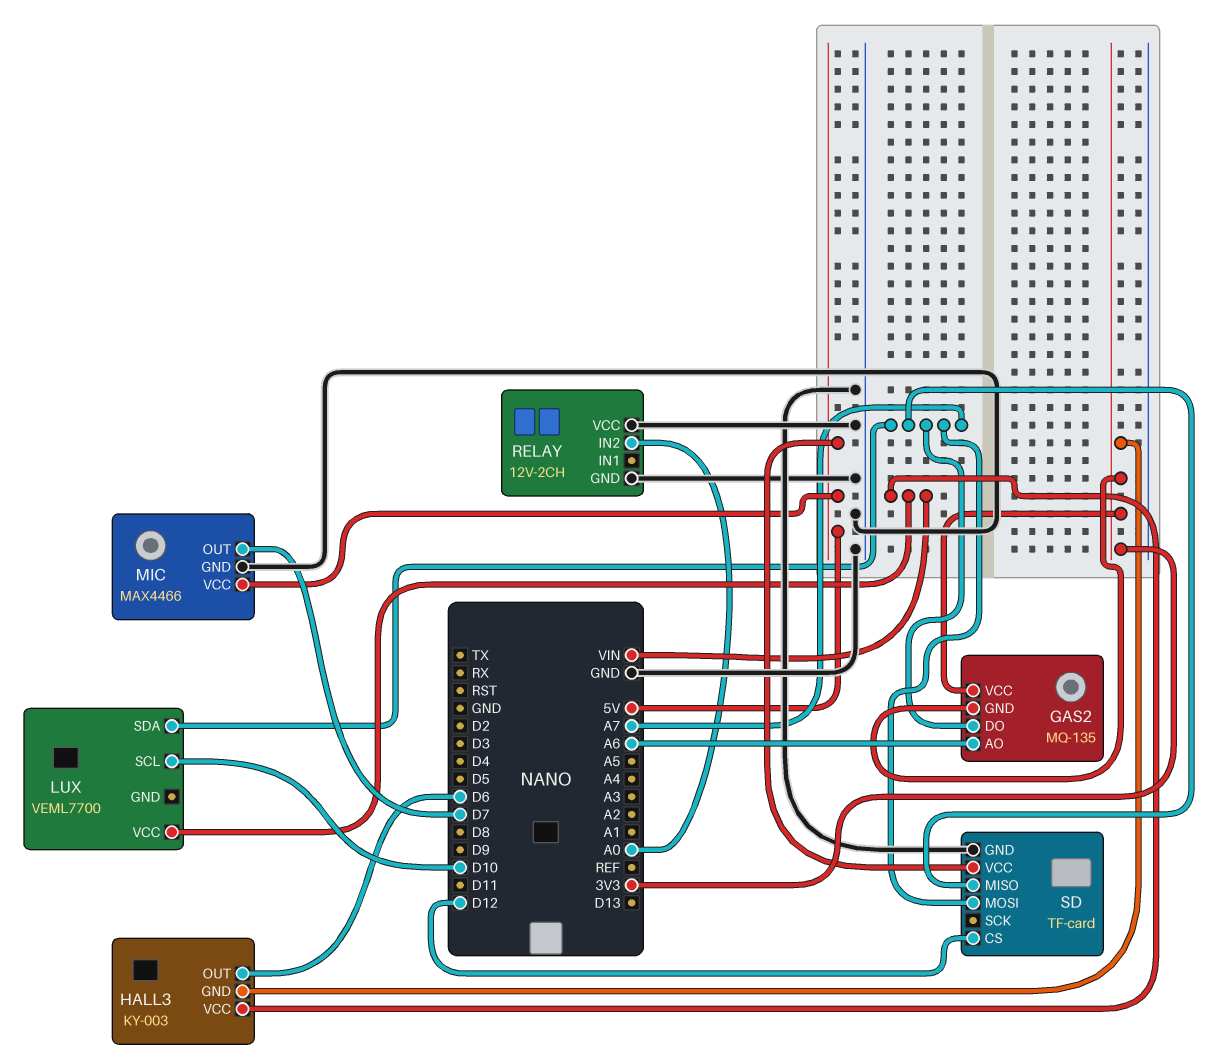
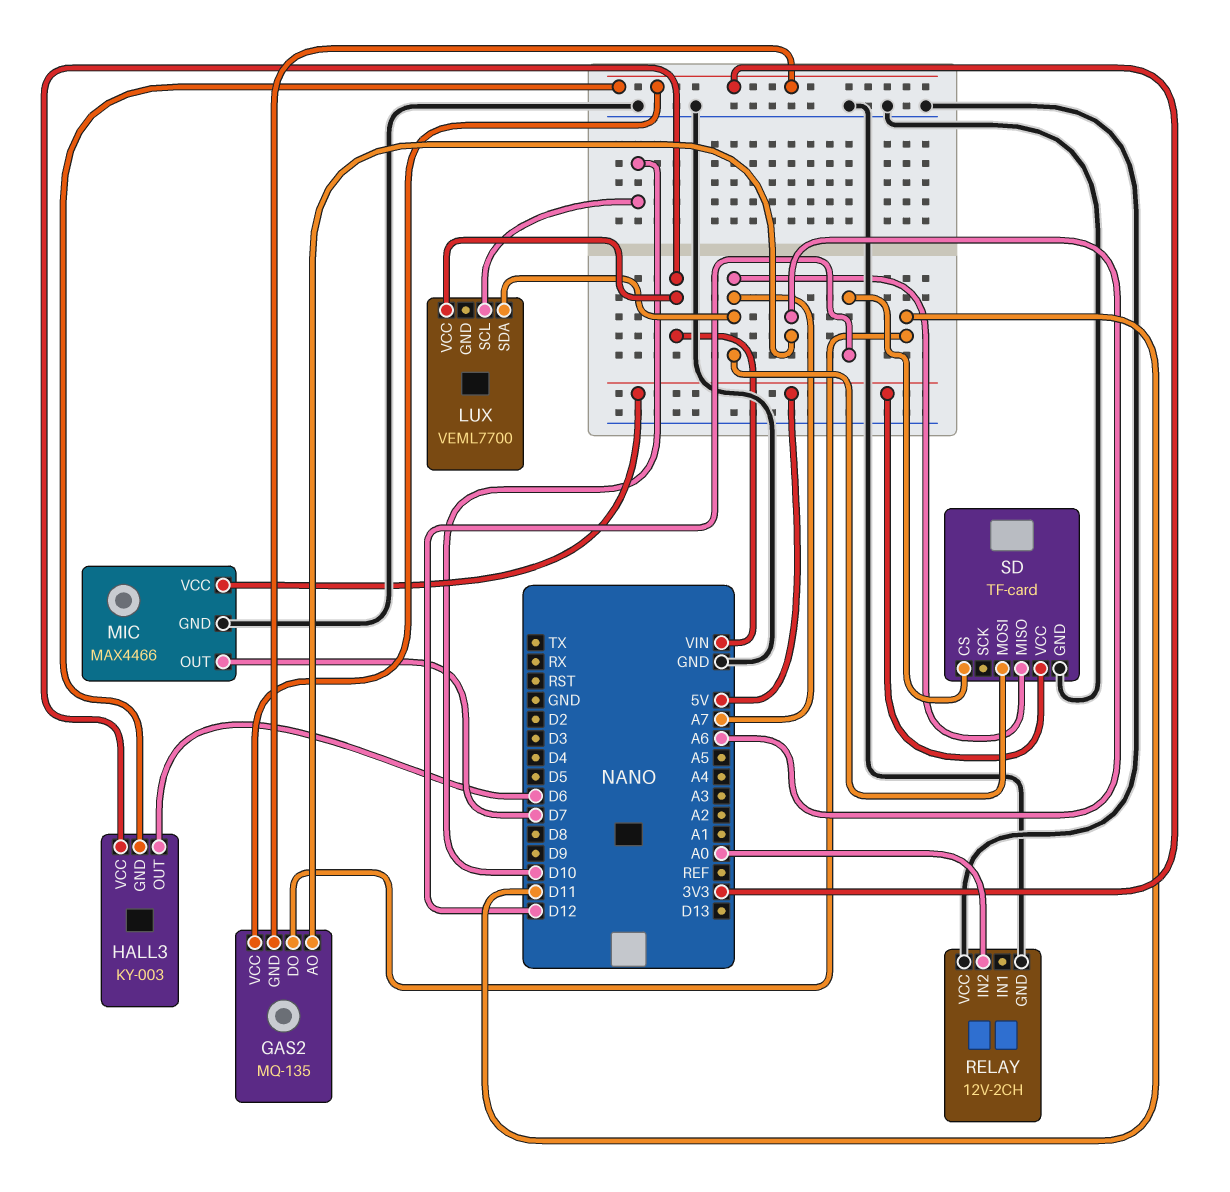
GAS2 pin DO: A7 -> D11

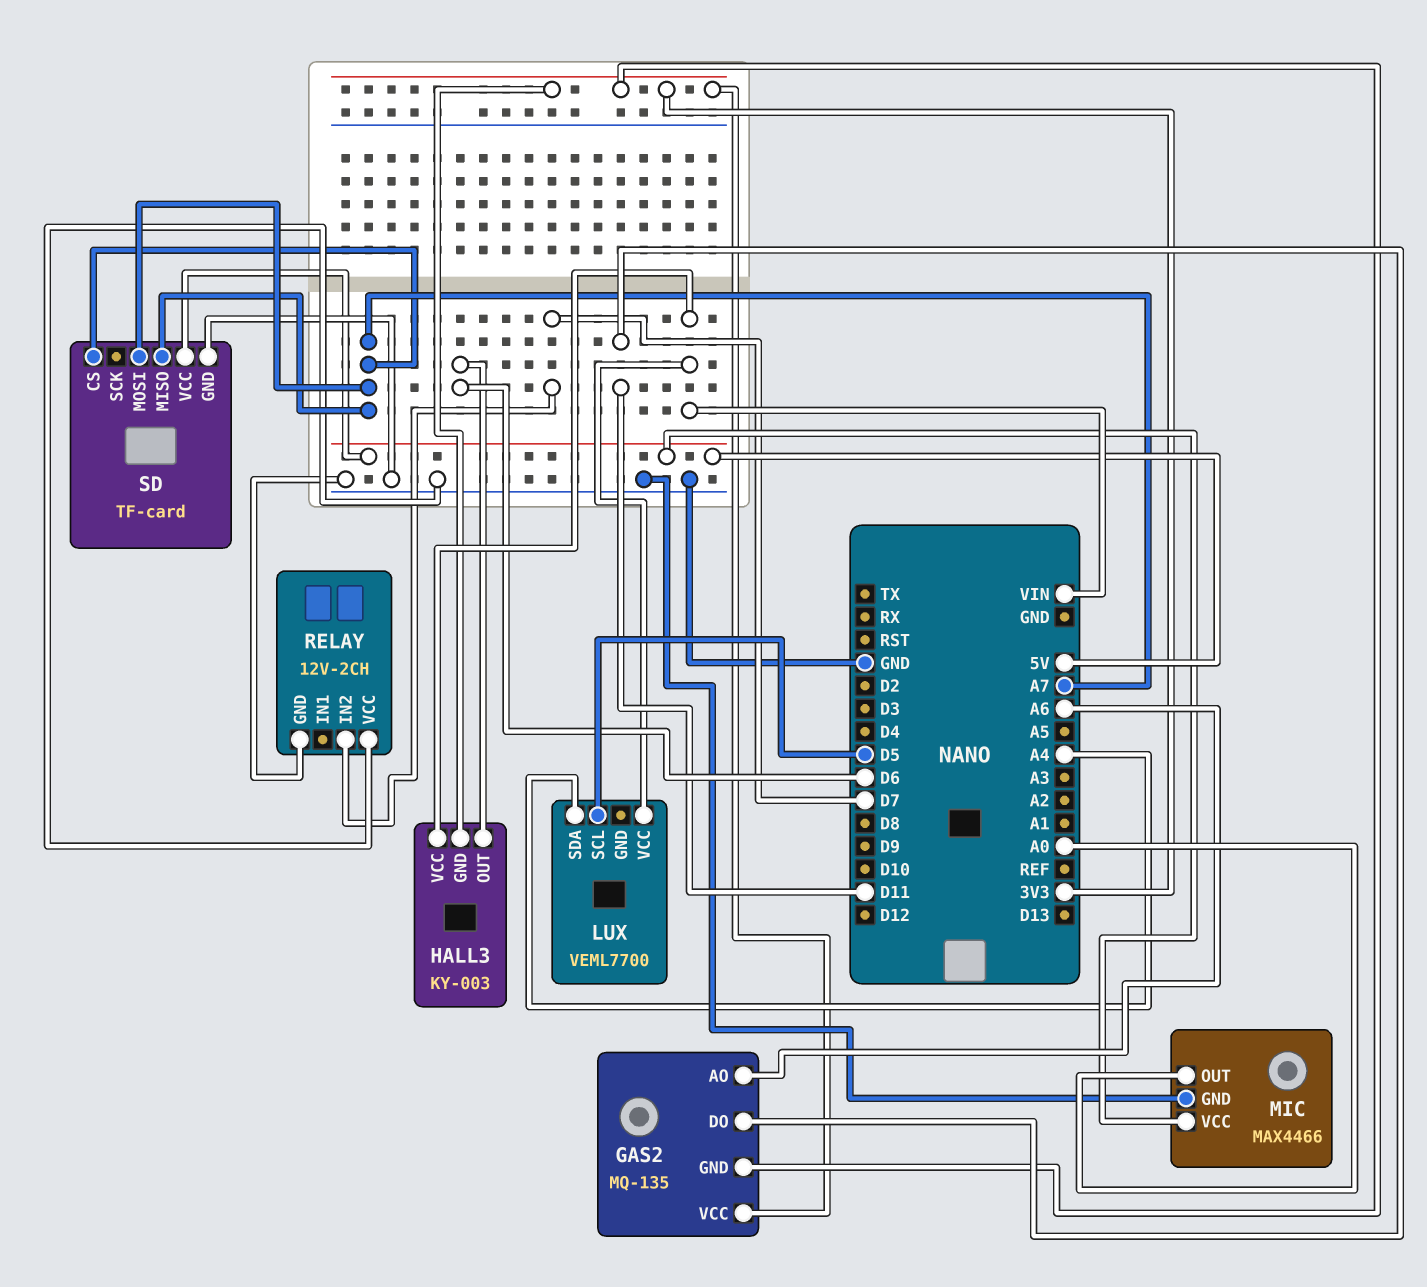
LUX pin SCL: D10 -> D5
LUX pin SDA: A7 -> A4
MIC pin OUT: D7 -> A0
RELAY pin IN2: A0 -> D7
SD pin CS: D12 -> A7

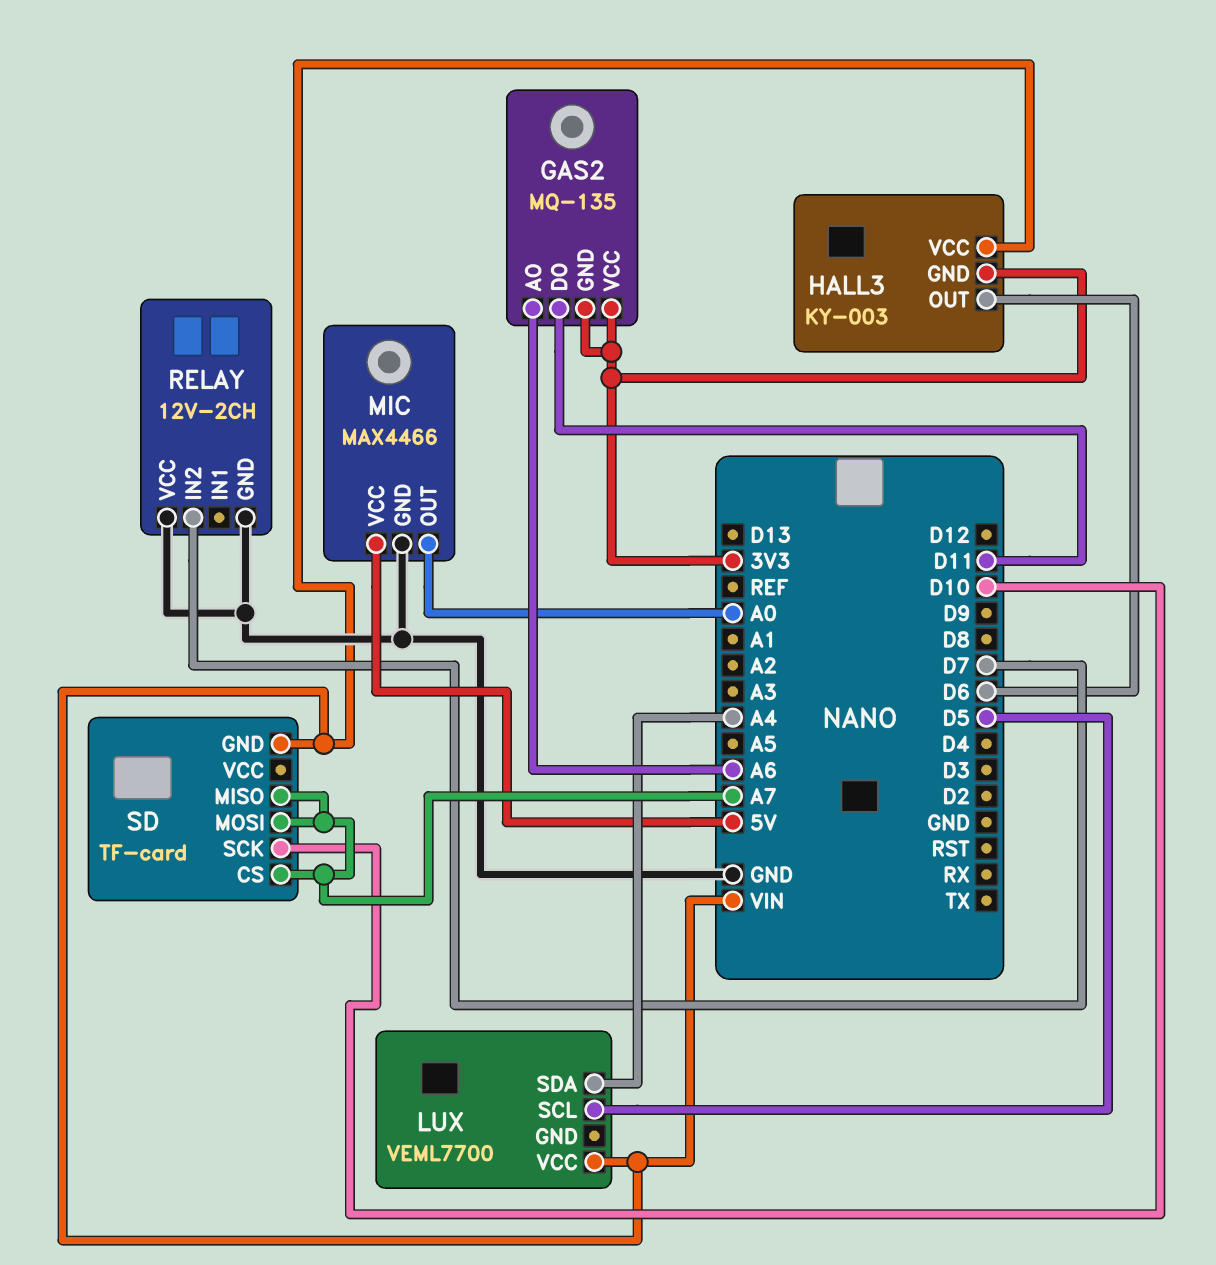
SD pin GND: GND -> VIN
SD pin SCK: none -> D10
SD pin VCC: 5V -> none

